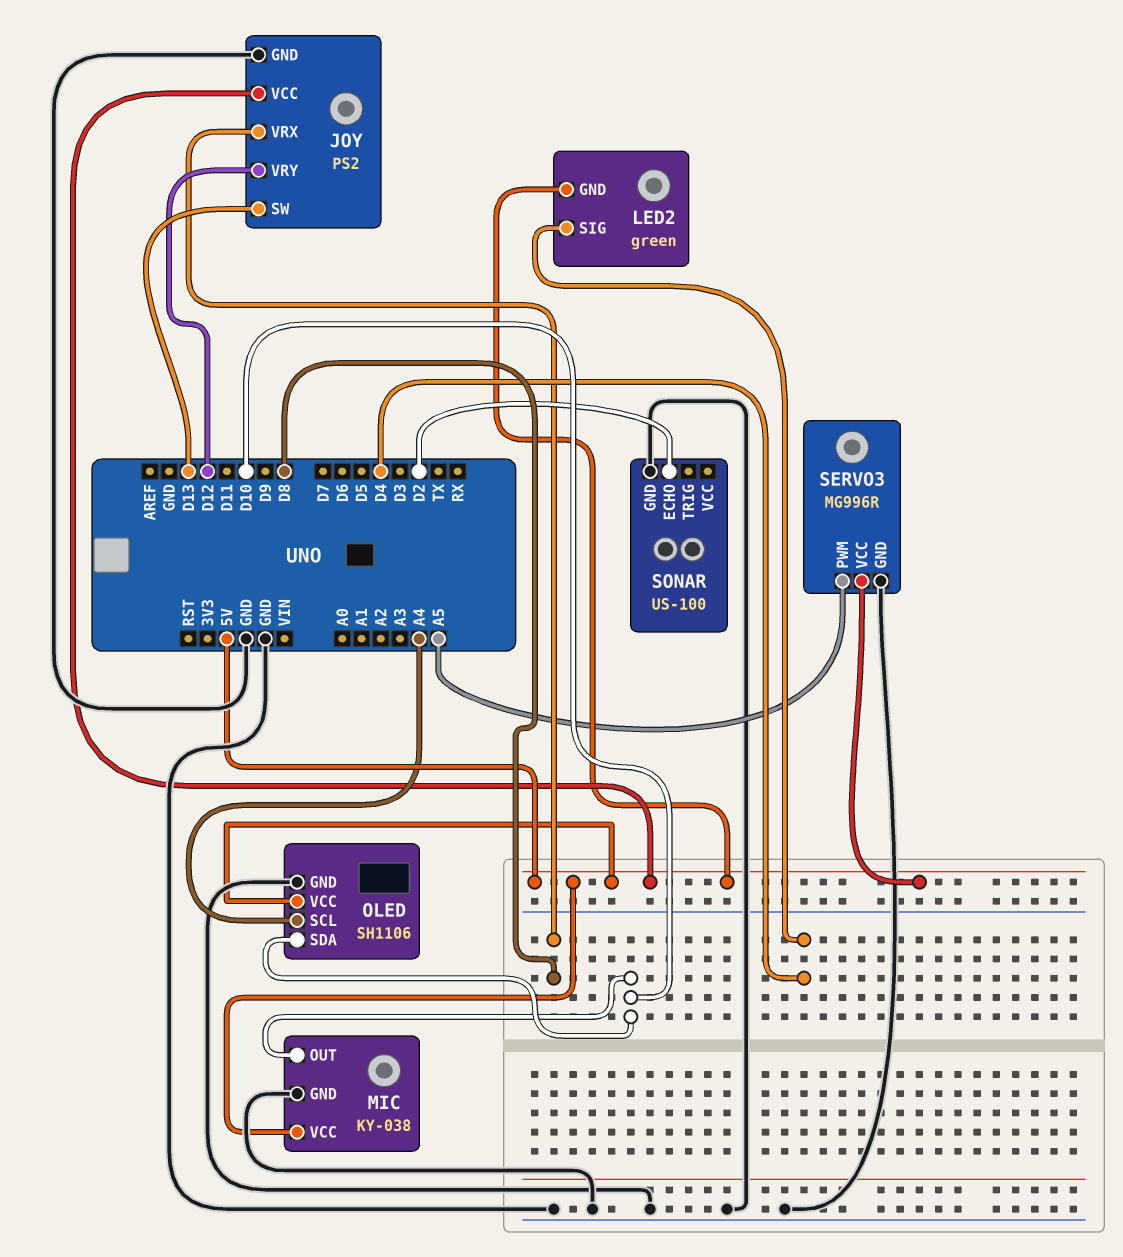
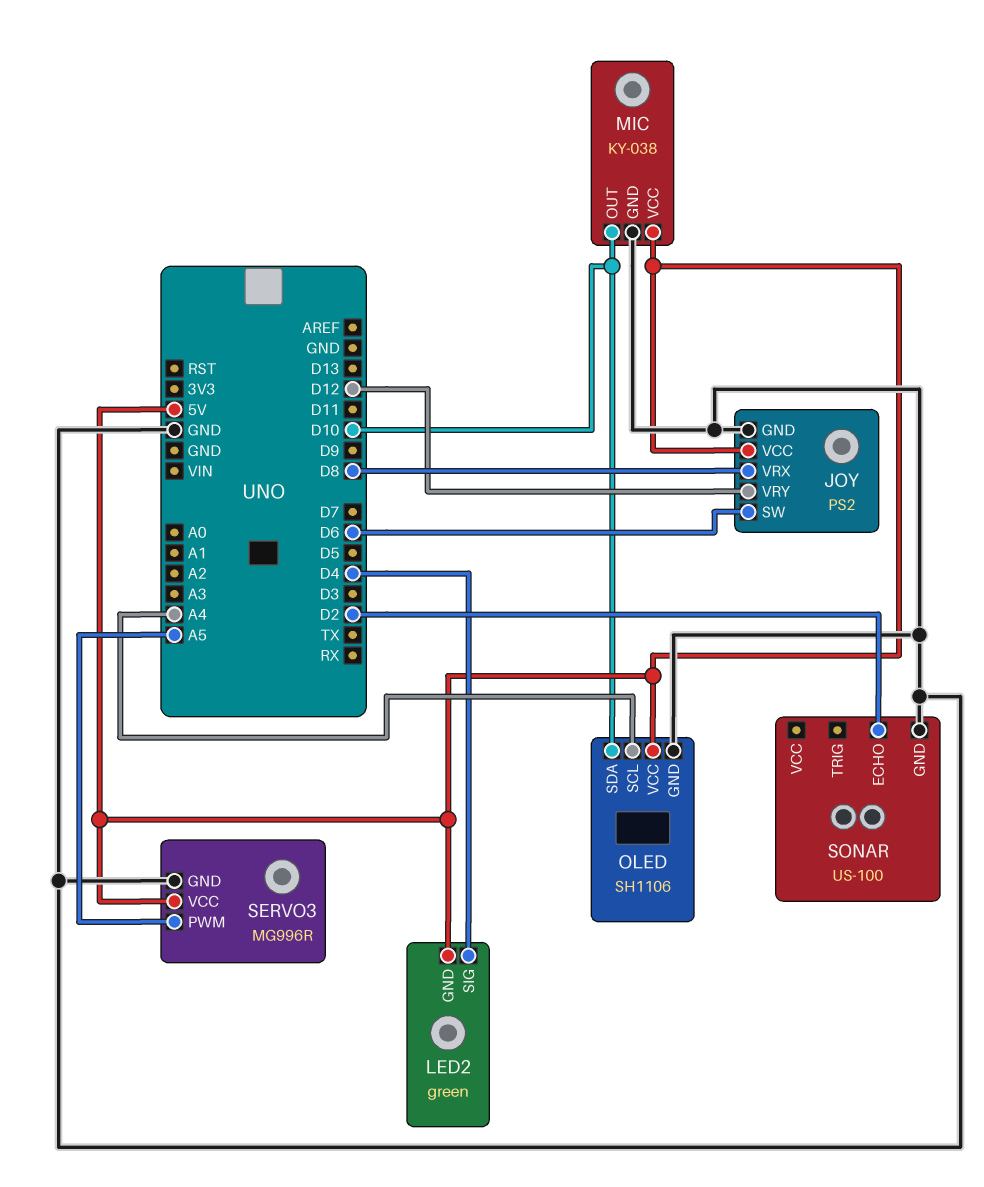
JOY pin SW: D13 -> D6

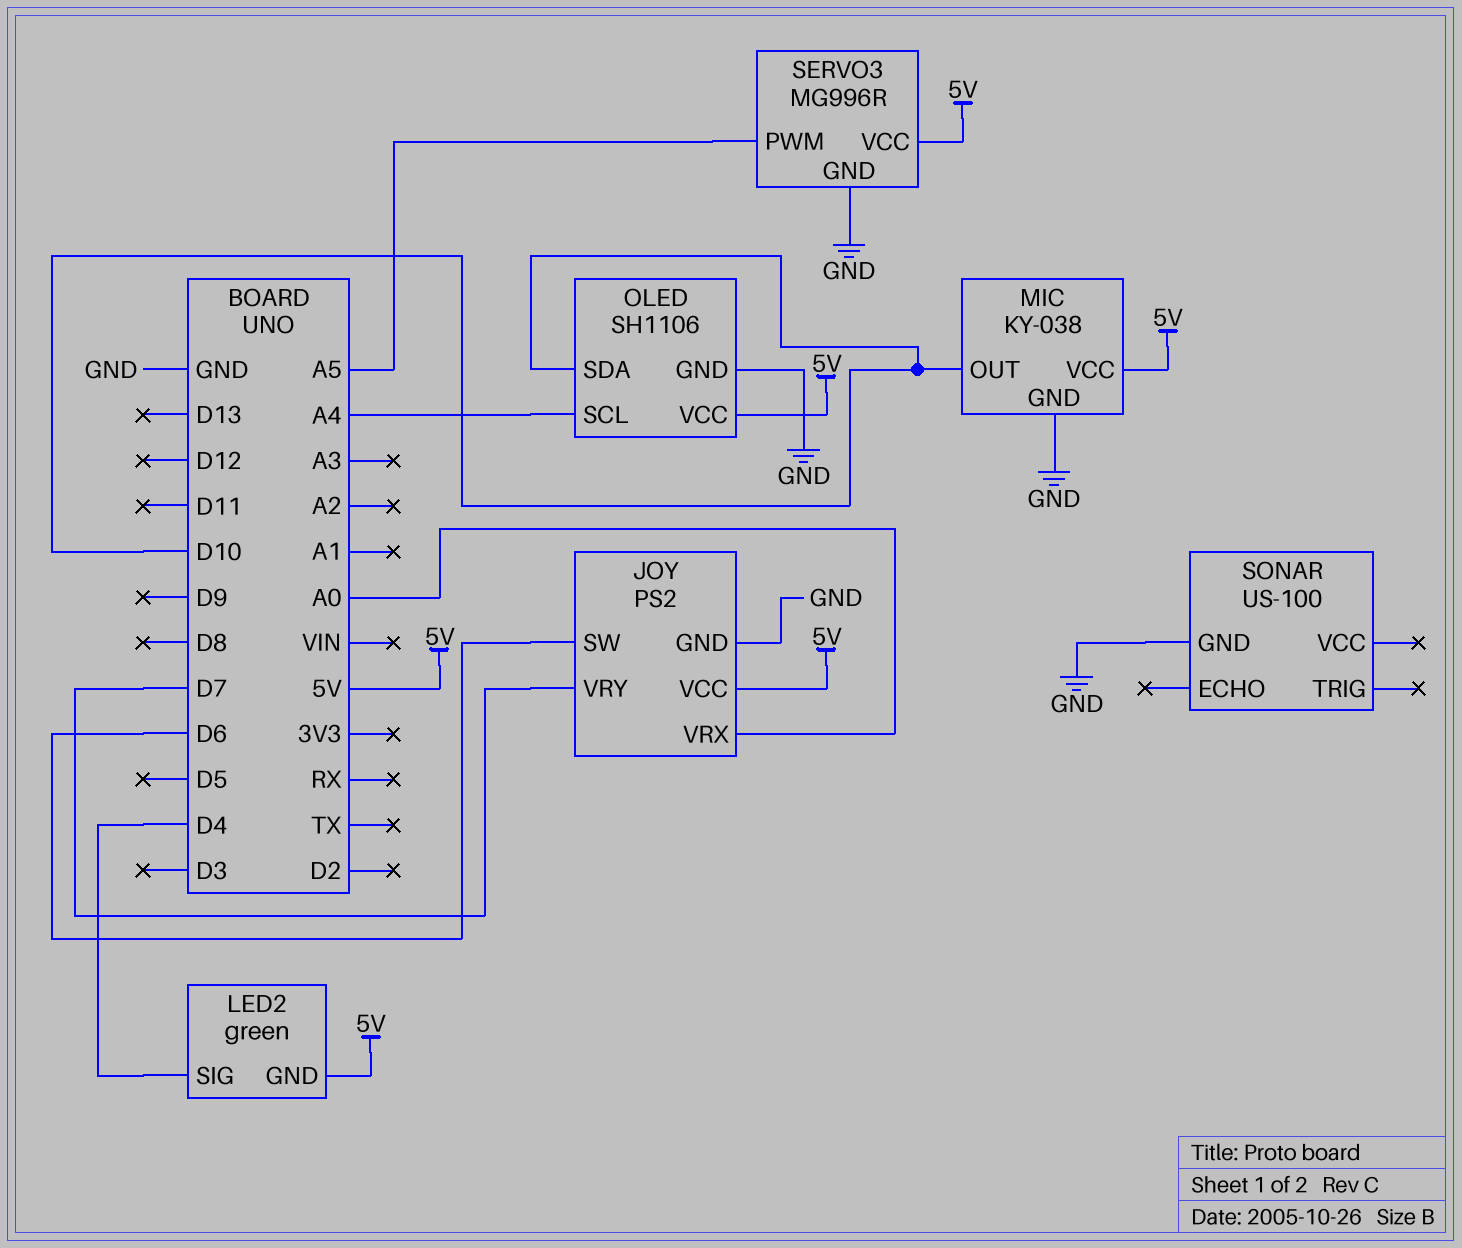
JOY pin VRX: D8 -> A0
JOY pin VRY: D12 -> D7
SONAR pin ECHO: D2 -> none

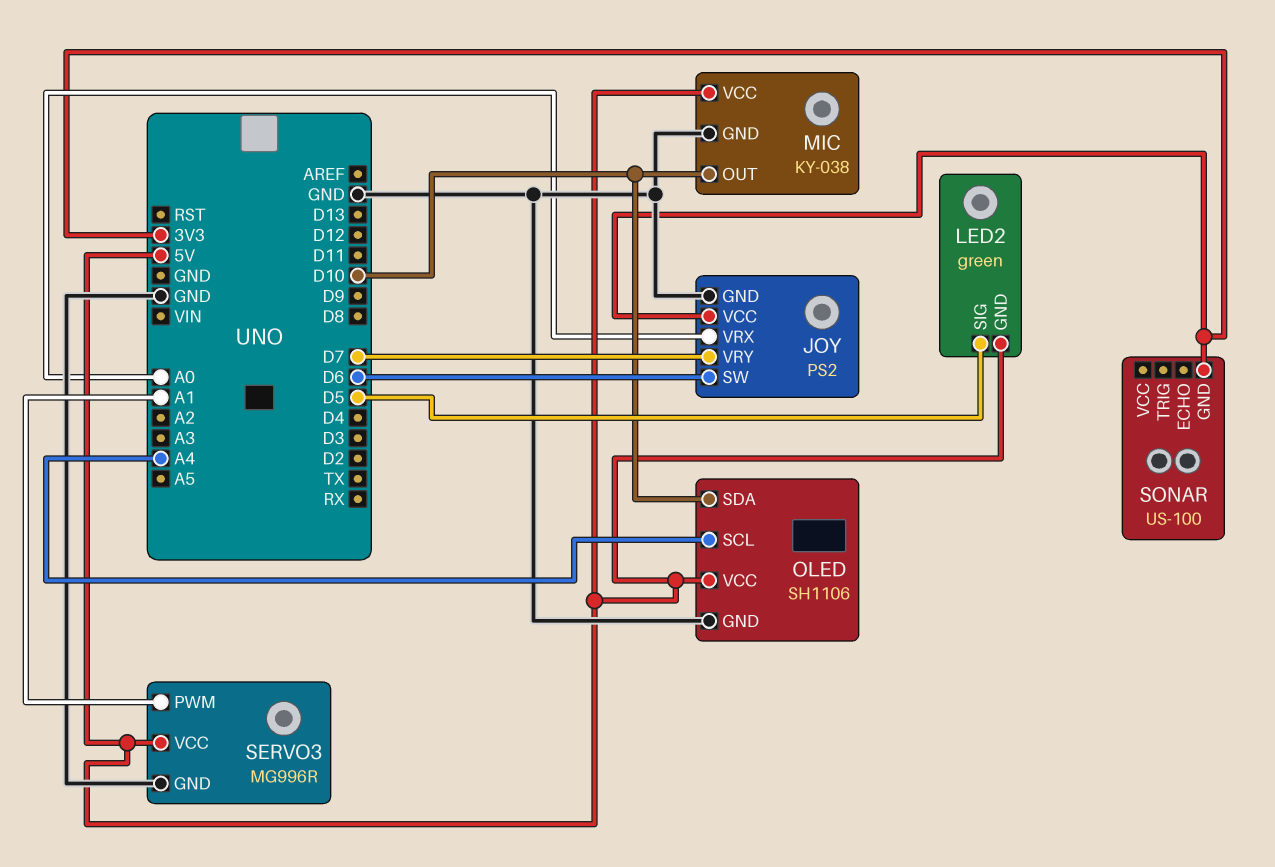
JOY pin VCC: 5V -> 3V3
LED2 pin SIG: D4 -> D5
SERVO3 pin PWM: A5 -> A1
SONAR pin GND: GND -> 3V3

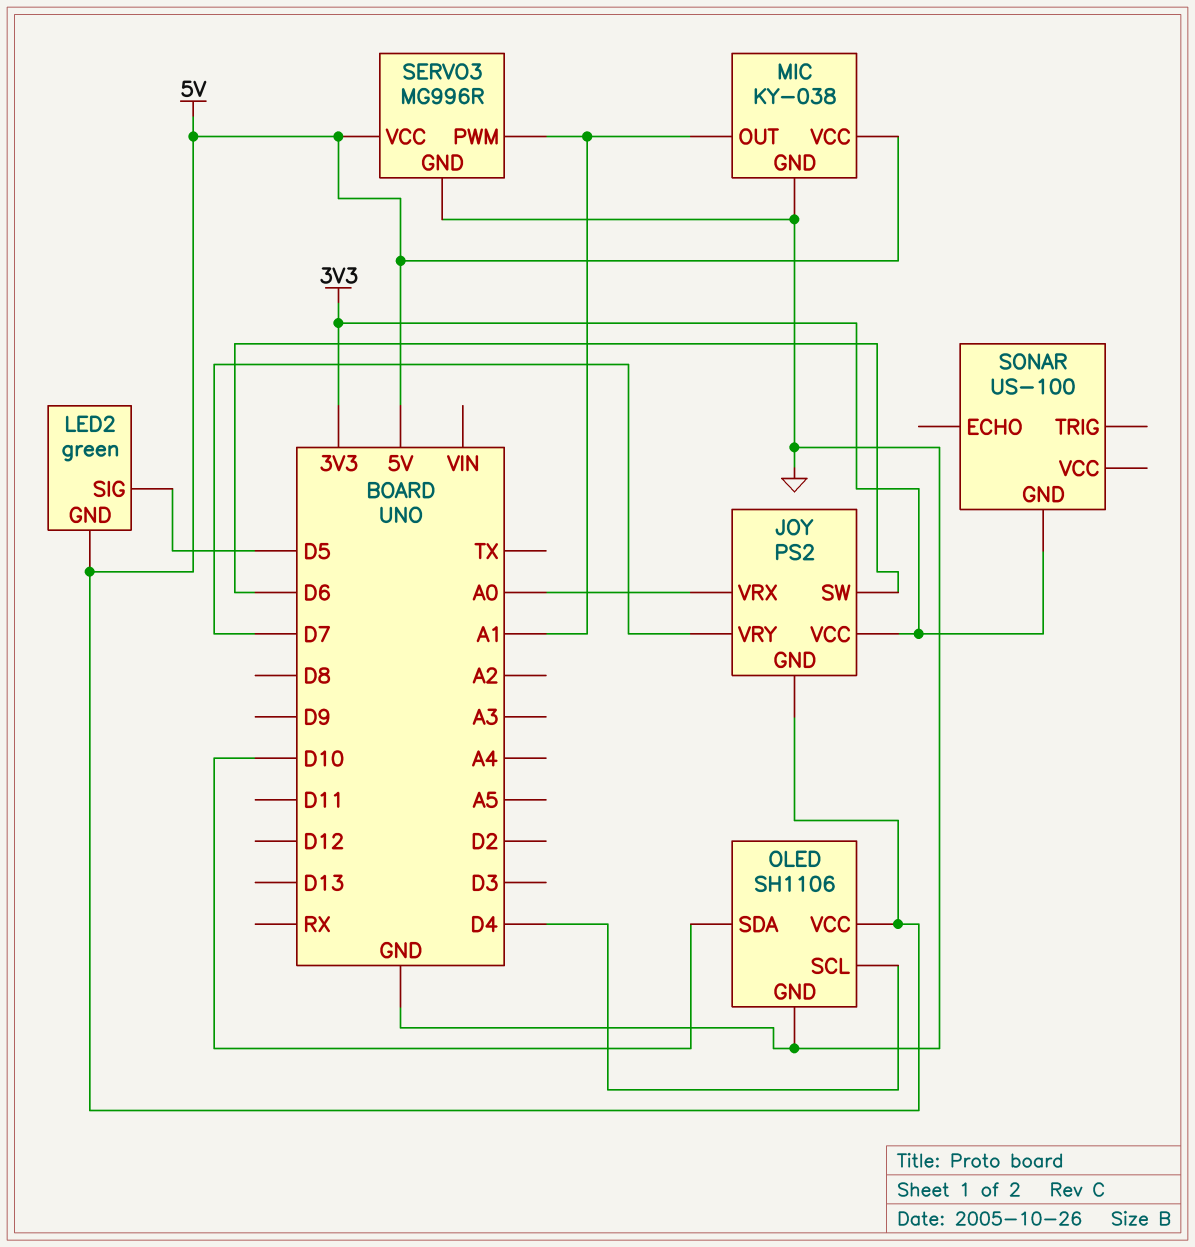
JOY pin GND: GND -> 5V
MIC pin OUT: D10 -> A1
OLED pin SCL: A4 -> D4

